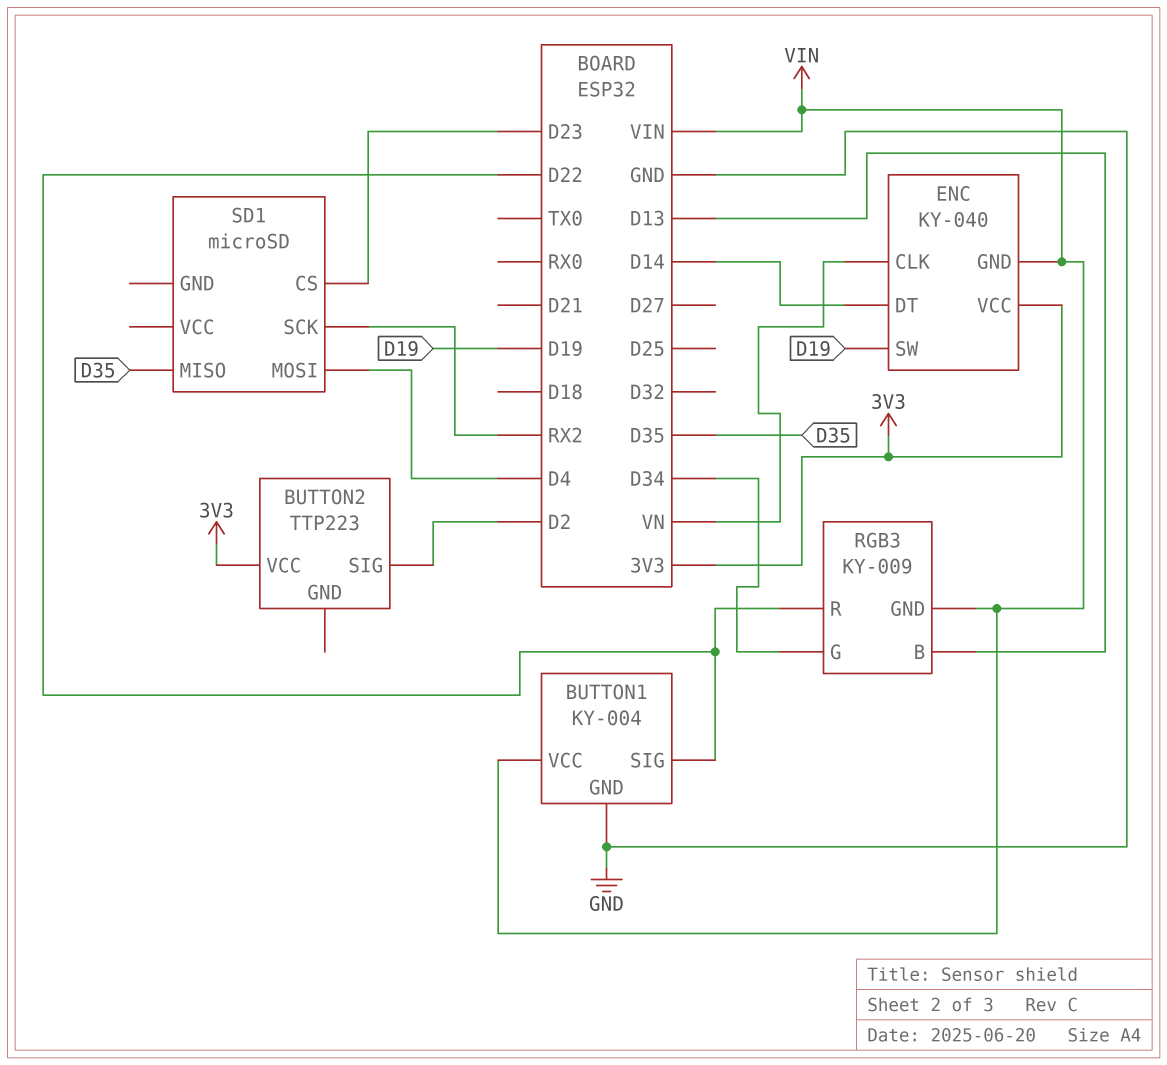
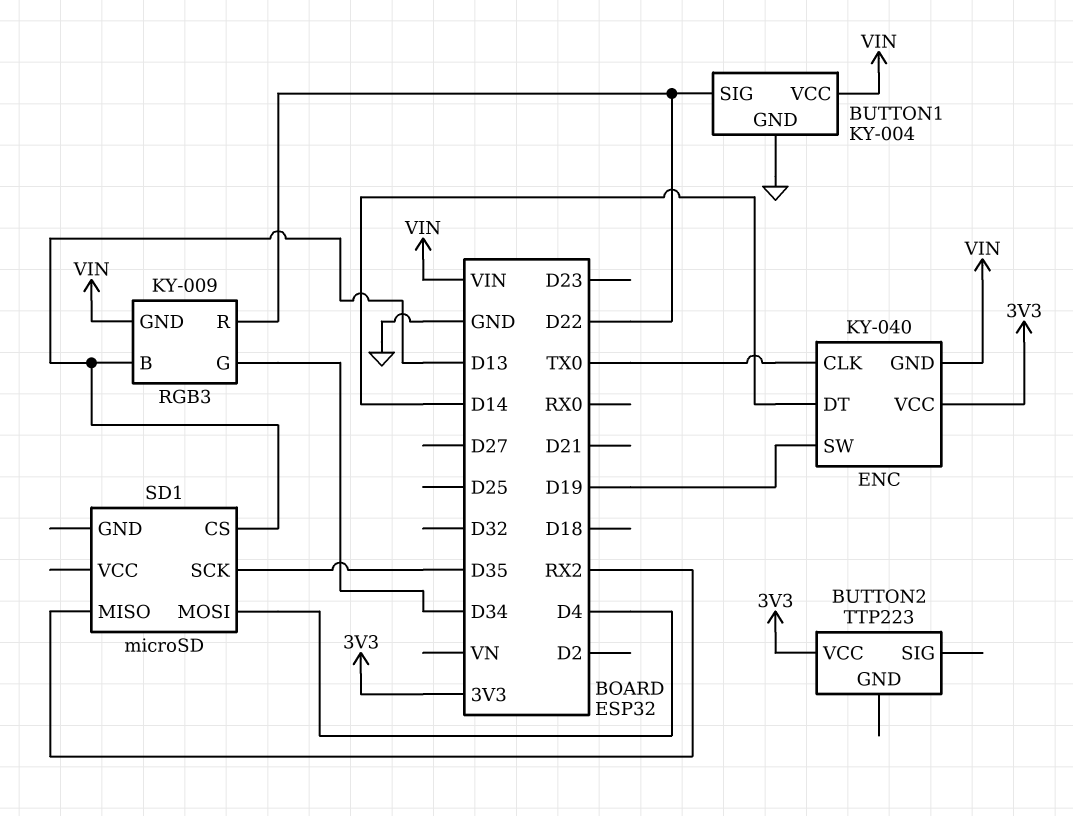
BUTTON2 pin SIG: D2 -> none
ENC pin CLK: VN -> TX0
SD1 pin CS: D23 -> D13
SD1 pin MISO: D35 -> RX2
SD1 pin SCK: RX2 -> D35

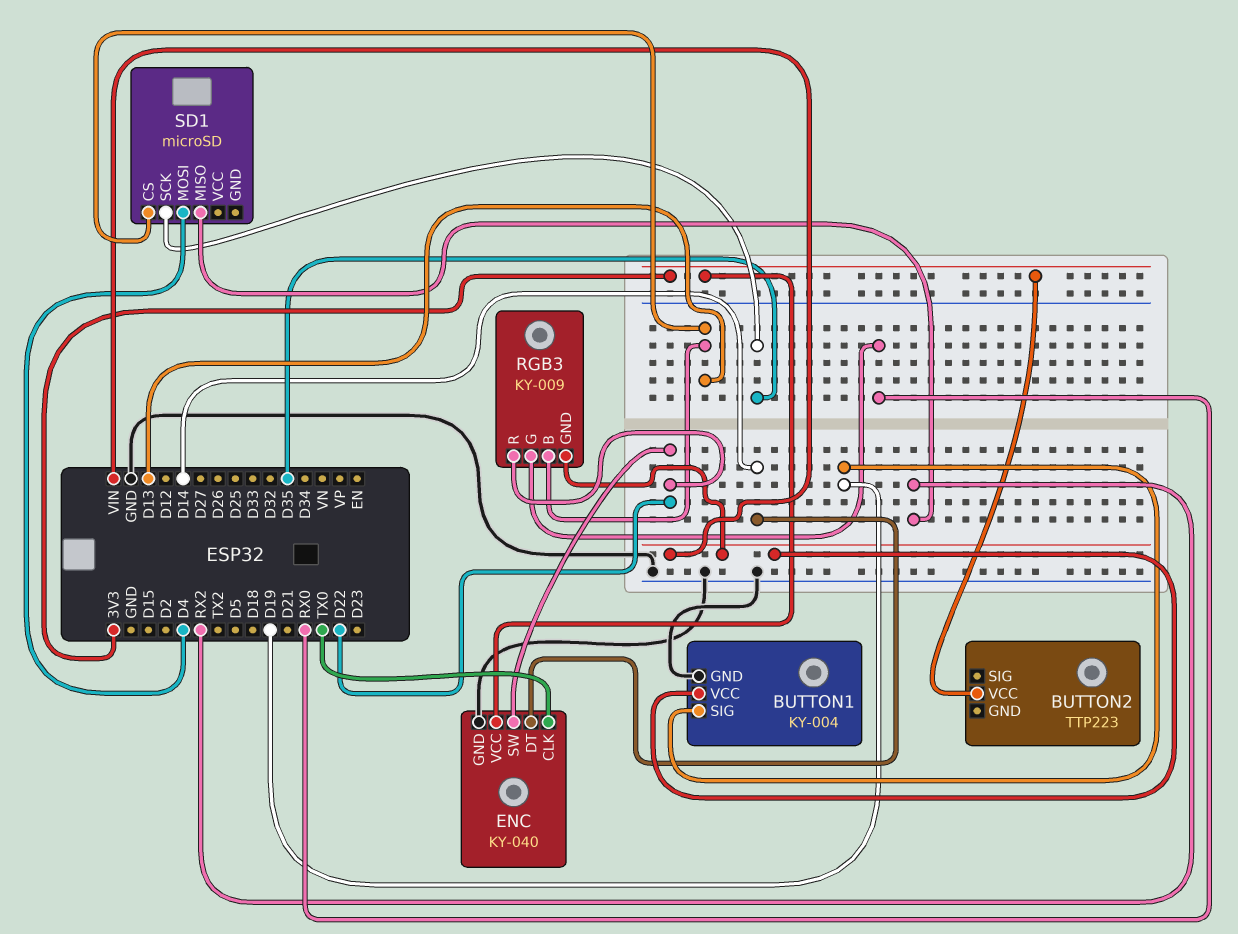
BUTTON1 pin SIG: D22 -> D19
ENC pin GND: VIN -> GND
ENC pin SW: D19 -> D22
RGB3 pin G: D34 -> RX0

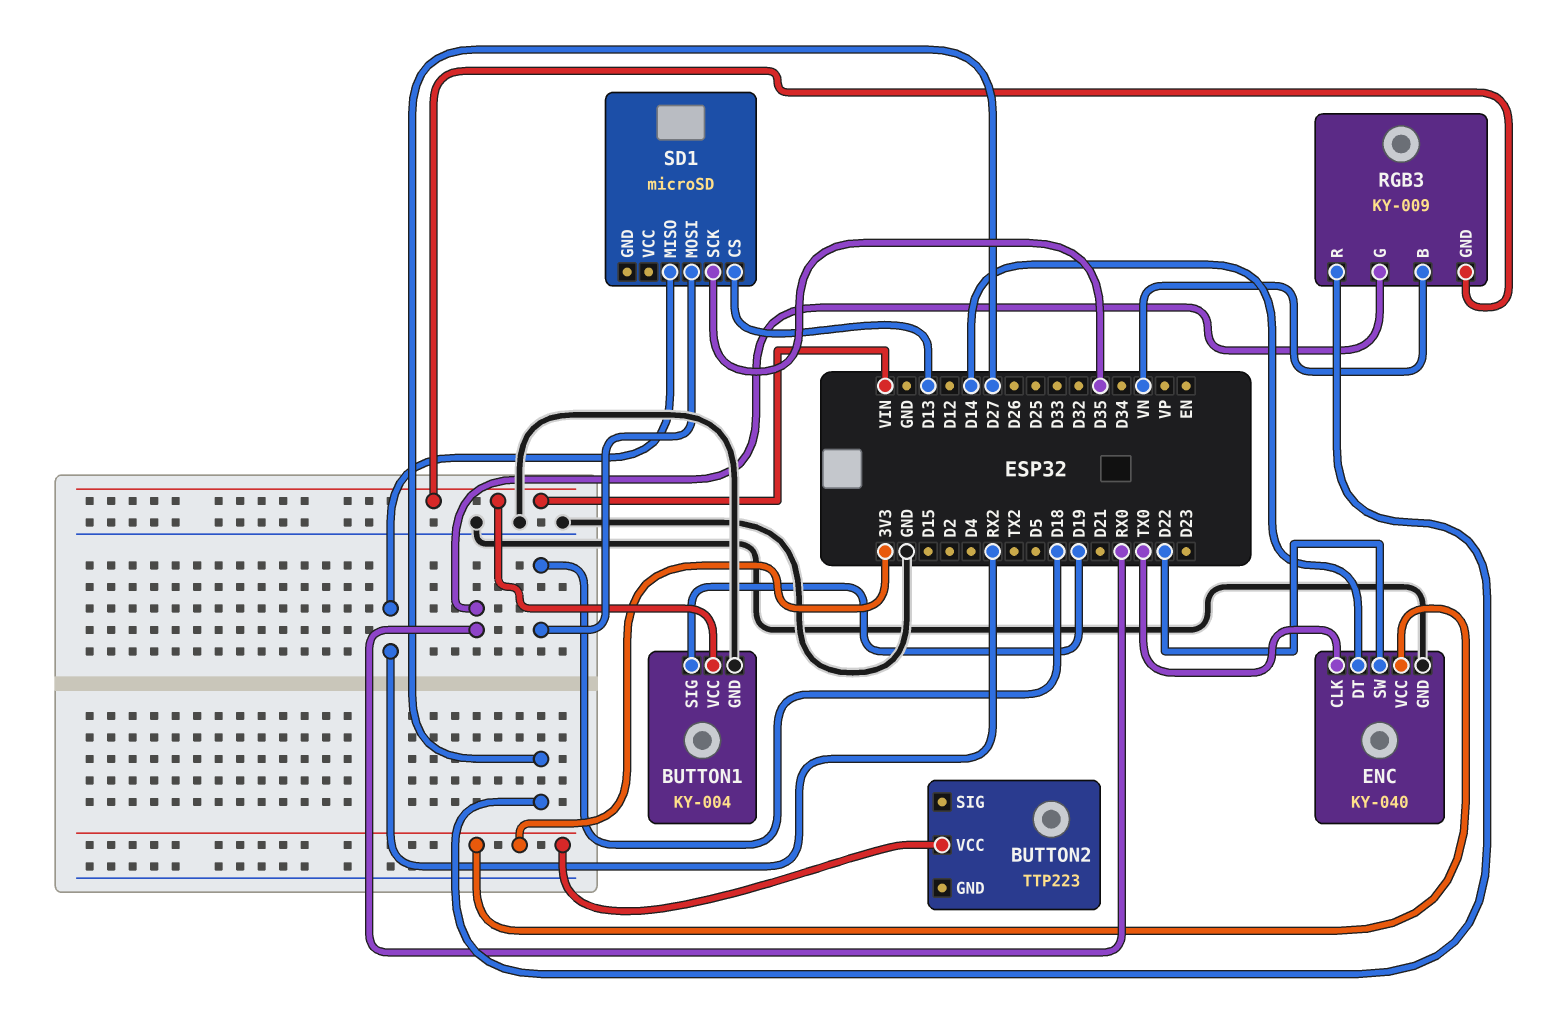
RGB3 pin B: D13 -> VN
RGB3 pin R: D22 -> D27
SD1 pin MOSI: D4 -> D18

